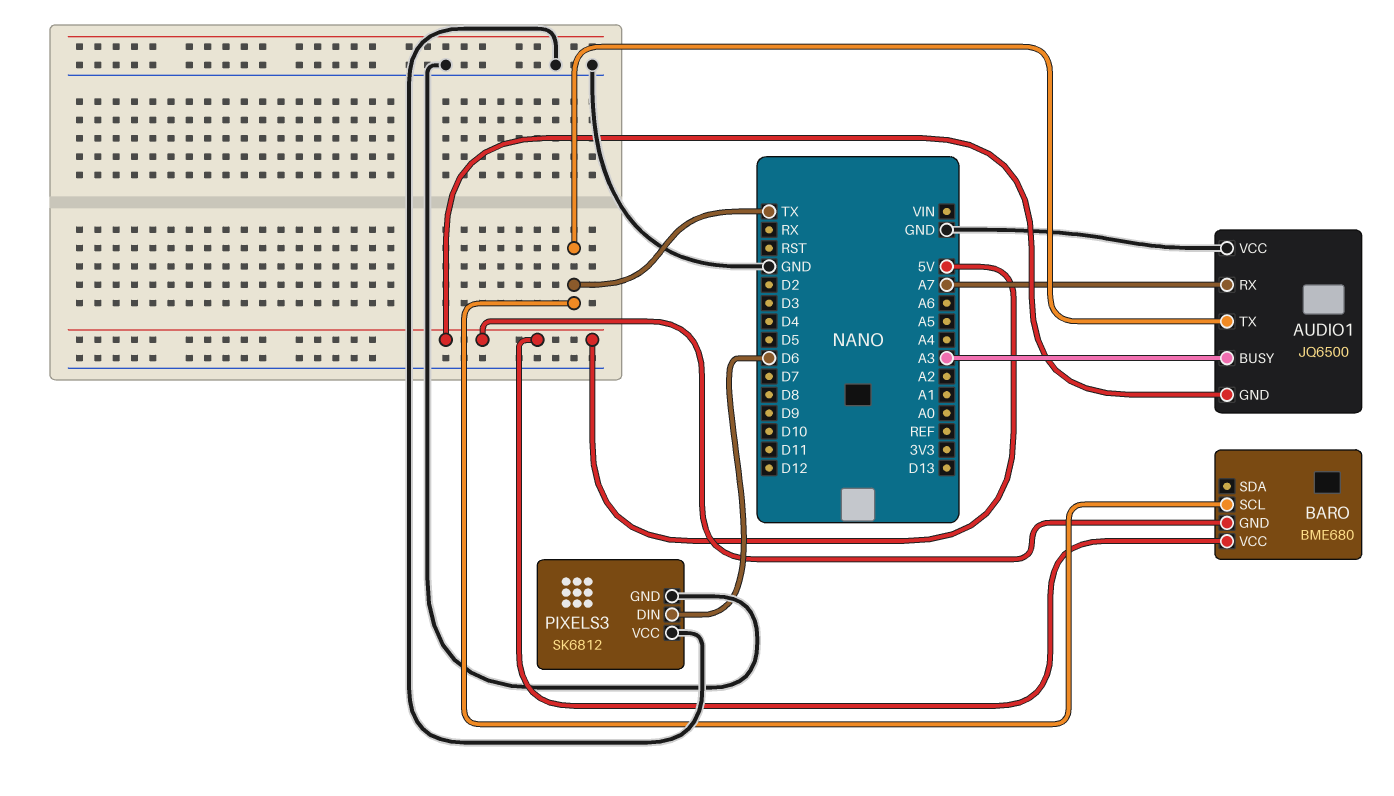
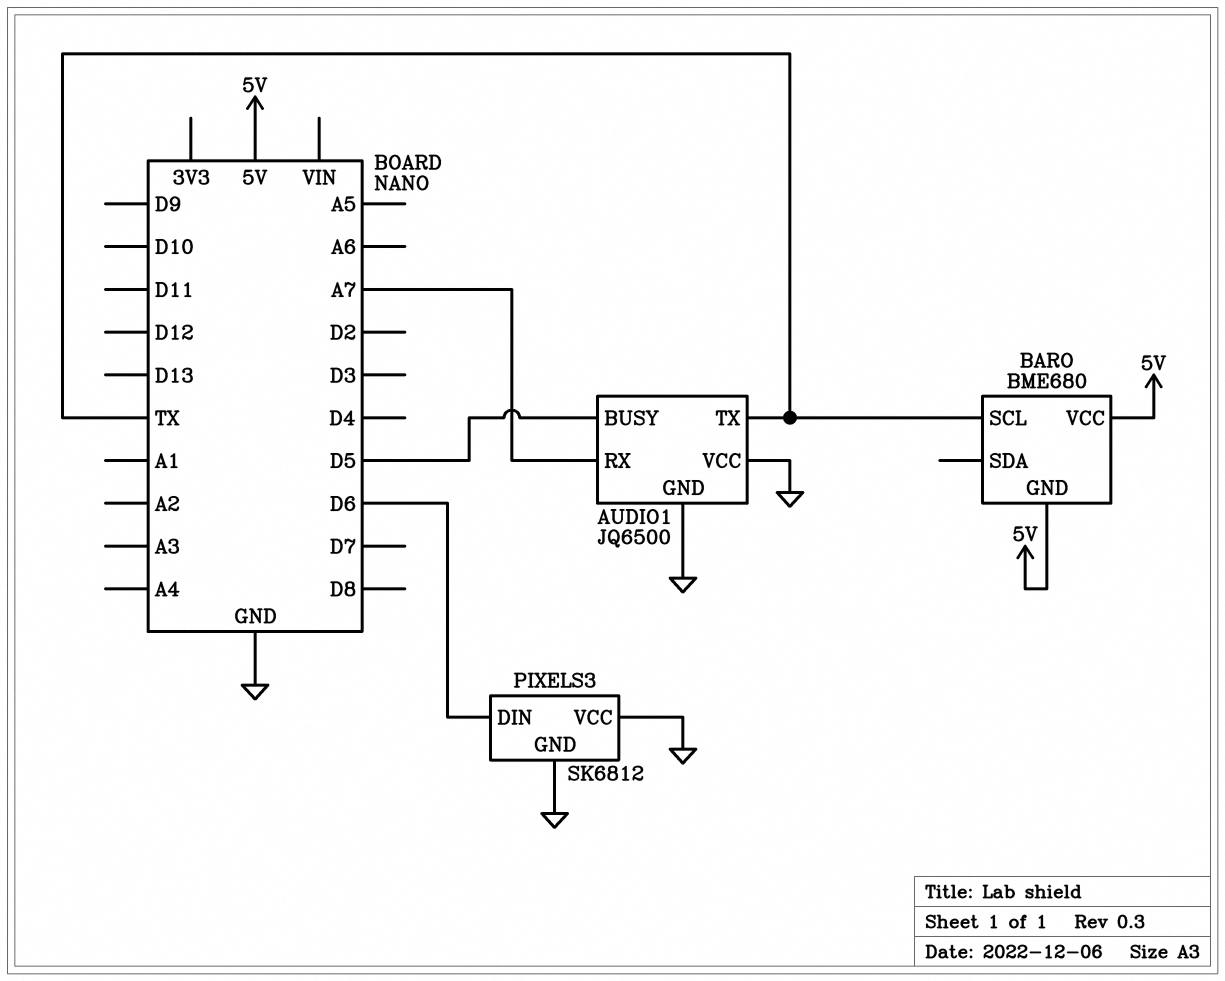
AUDIO1 pin BUSY: A3 -> D5
AUDIO1 pin GND: 5V -> GND

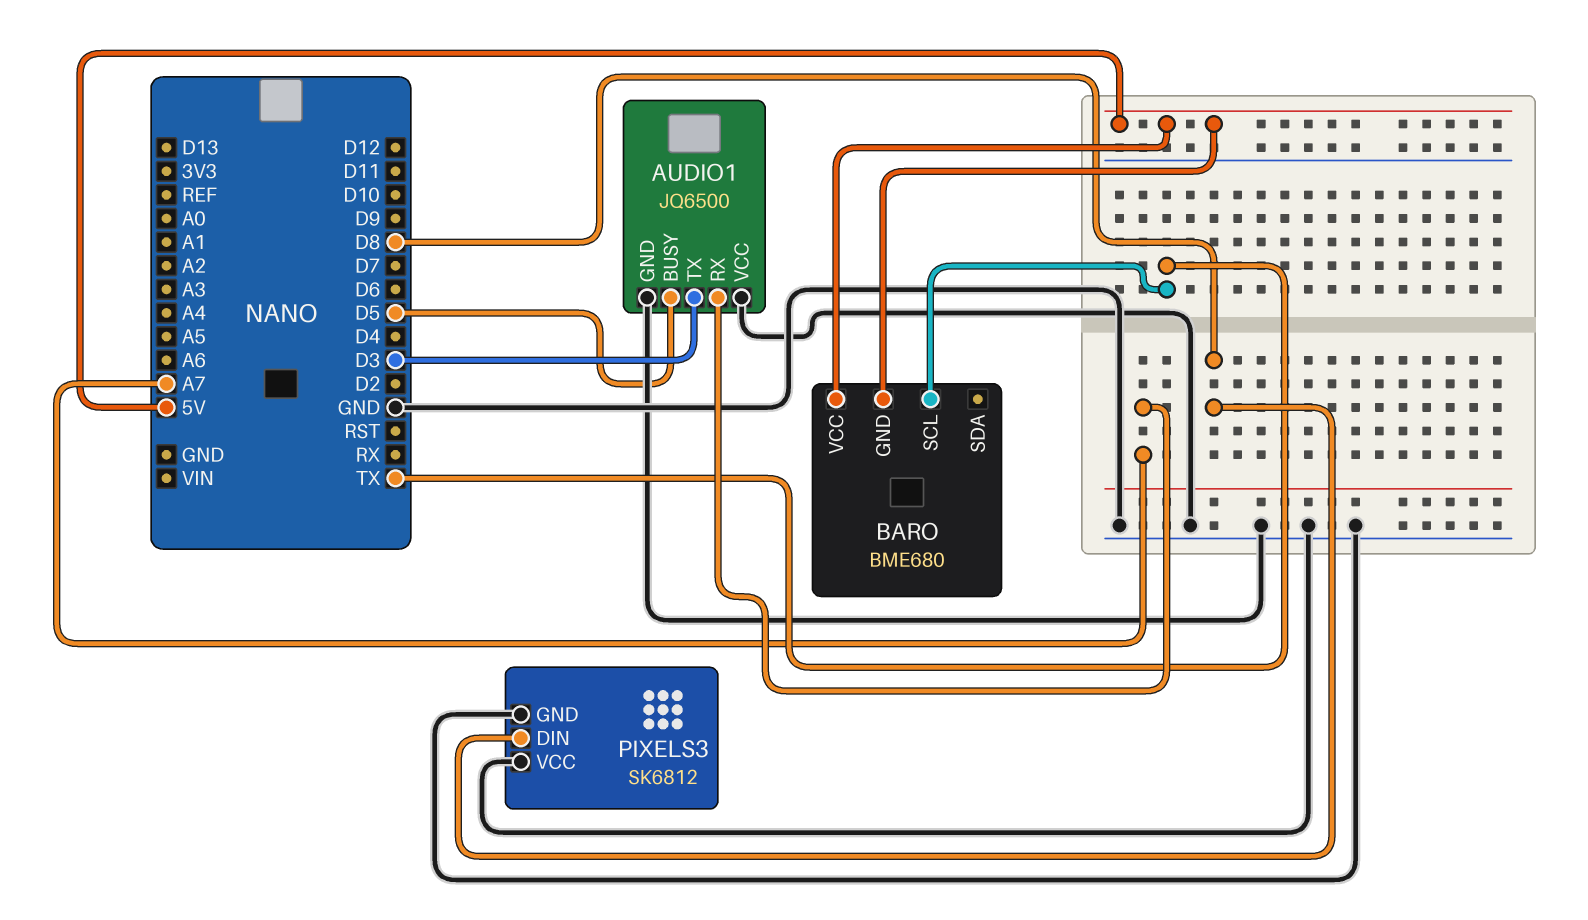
AUDIO1 pin TX: TX -> D3
PIXELS3 pin DIN: D6 -> D8

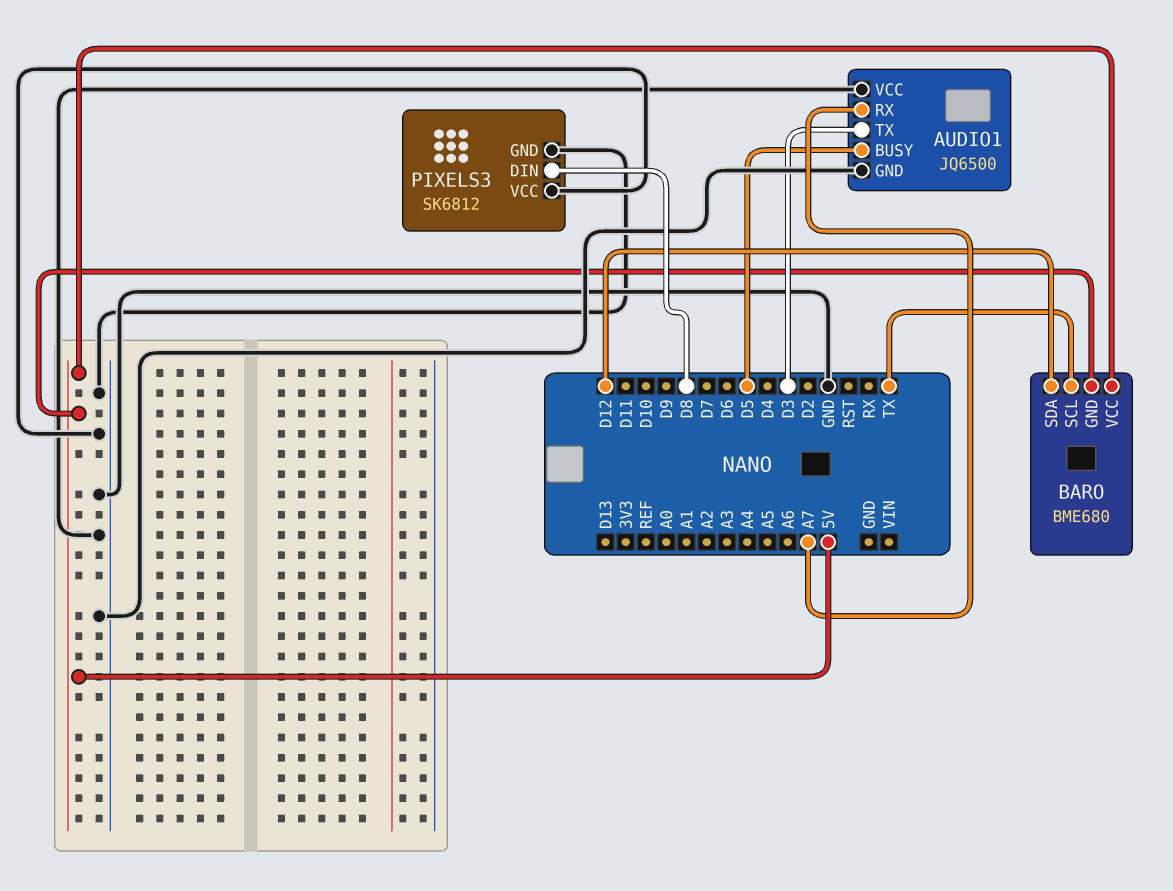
BARO pin SDA: none -> D12

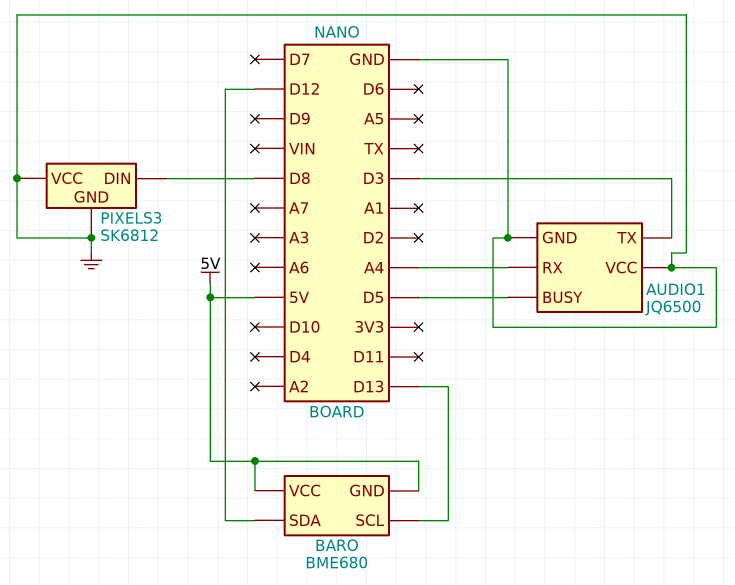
AUDIO1 pin RX: A7 -> A4
BARO pin SCL: TX -> D13

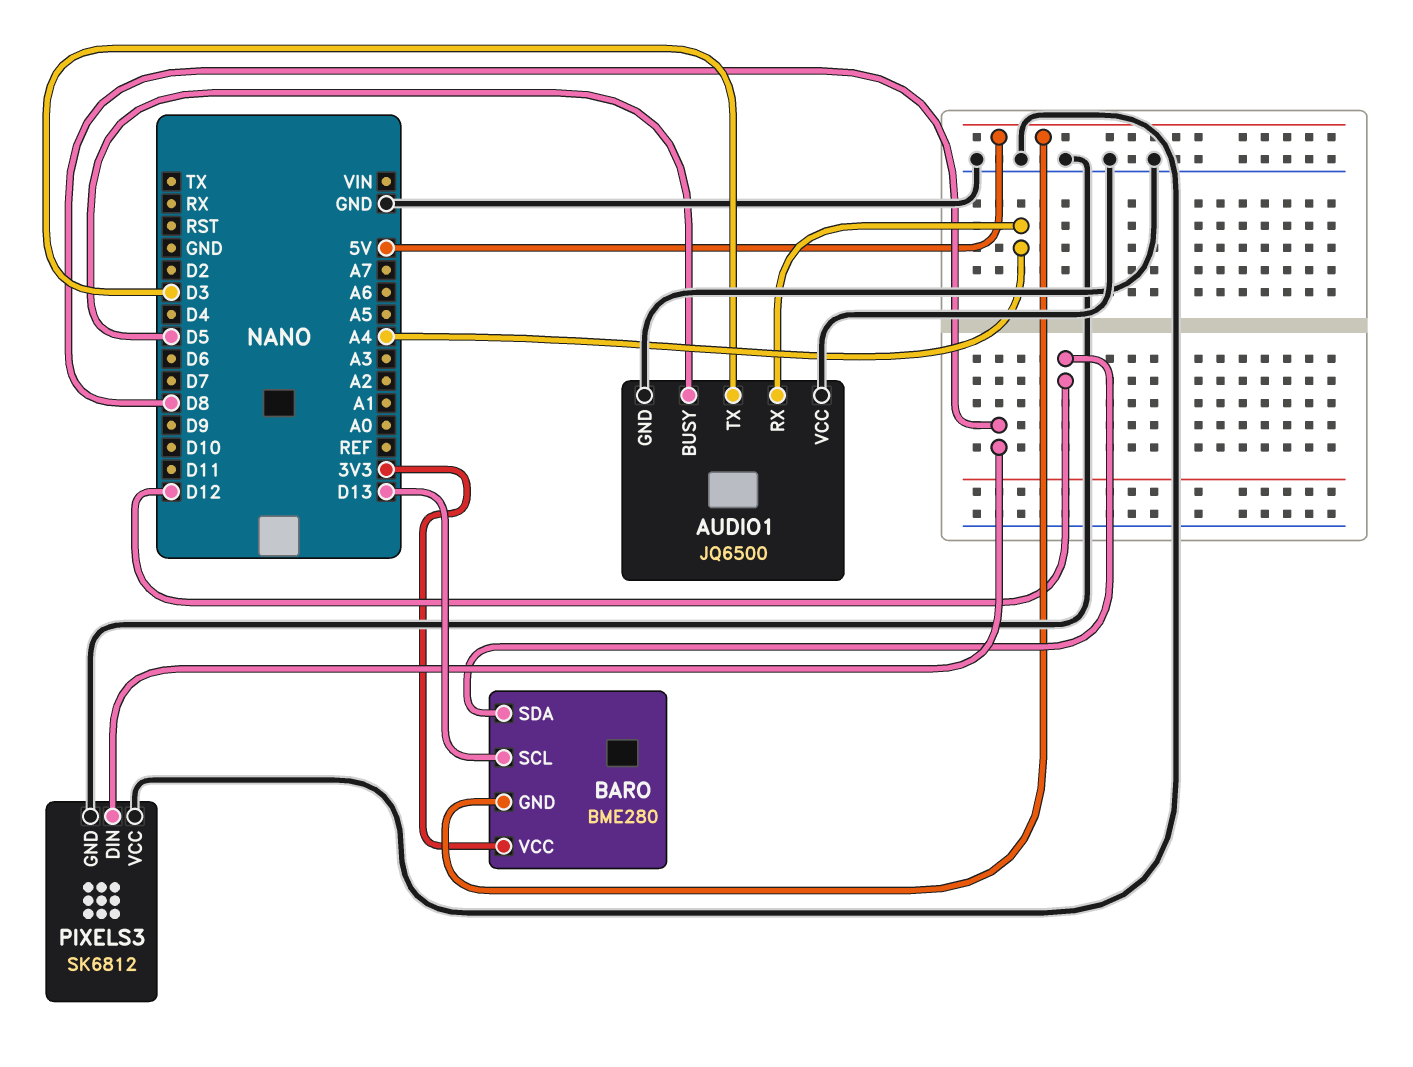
BARO: BME680 -> BME280
BARO pin VCC: 5V -> 3V3

